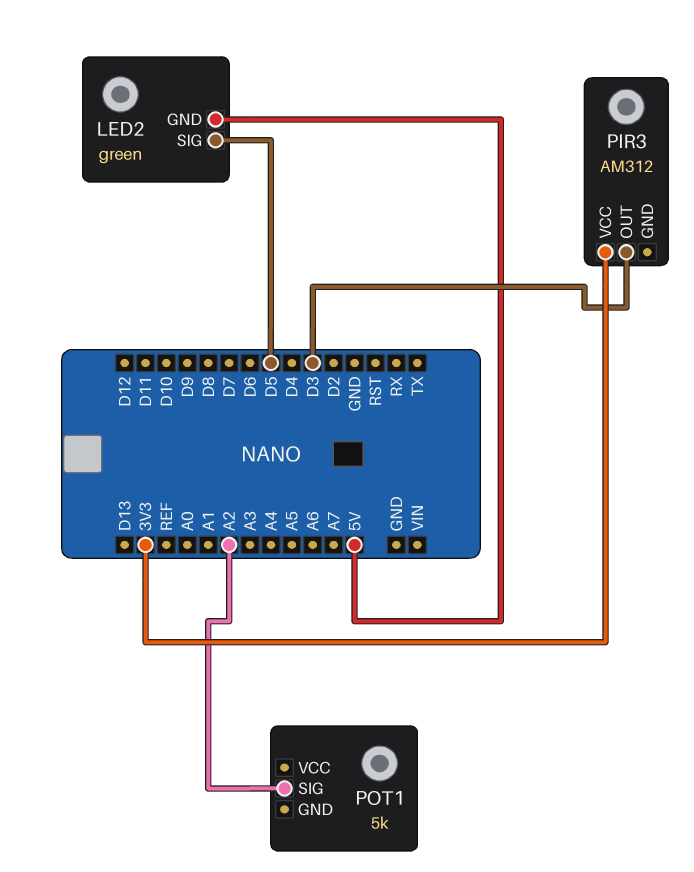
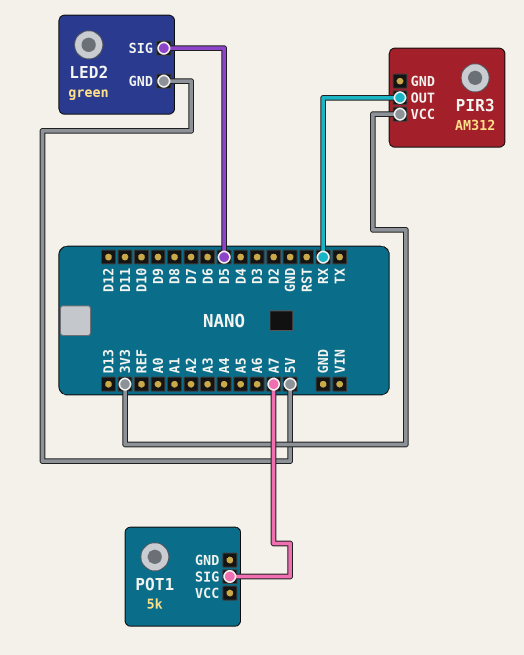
PIR3 pin OUT: D3 -> RX
POT1 pin SIG: A2 -> A7

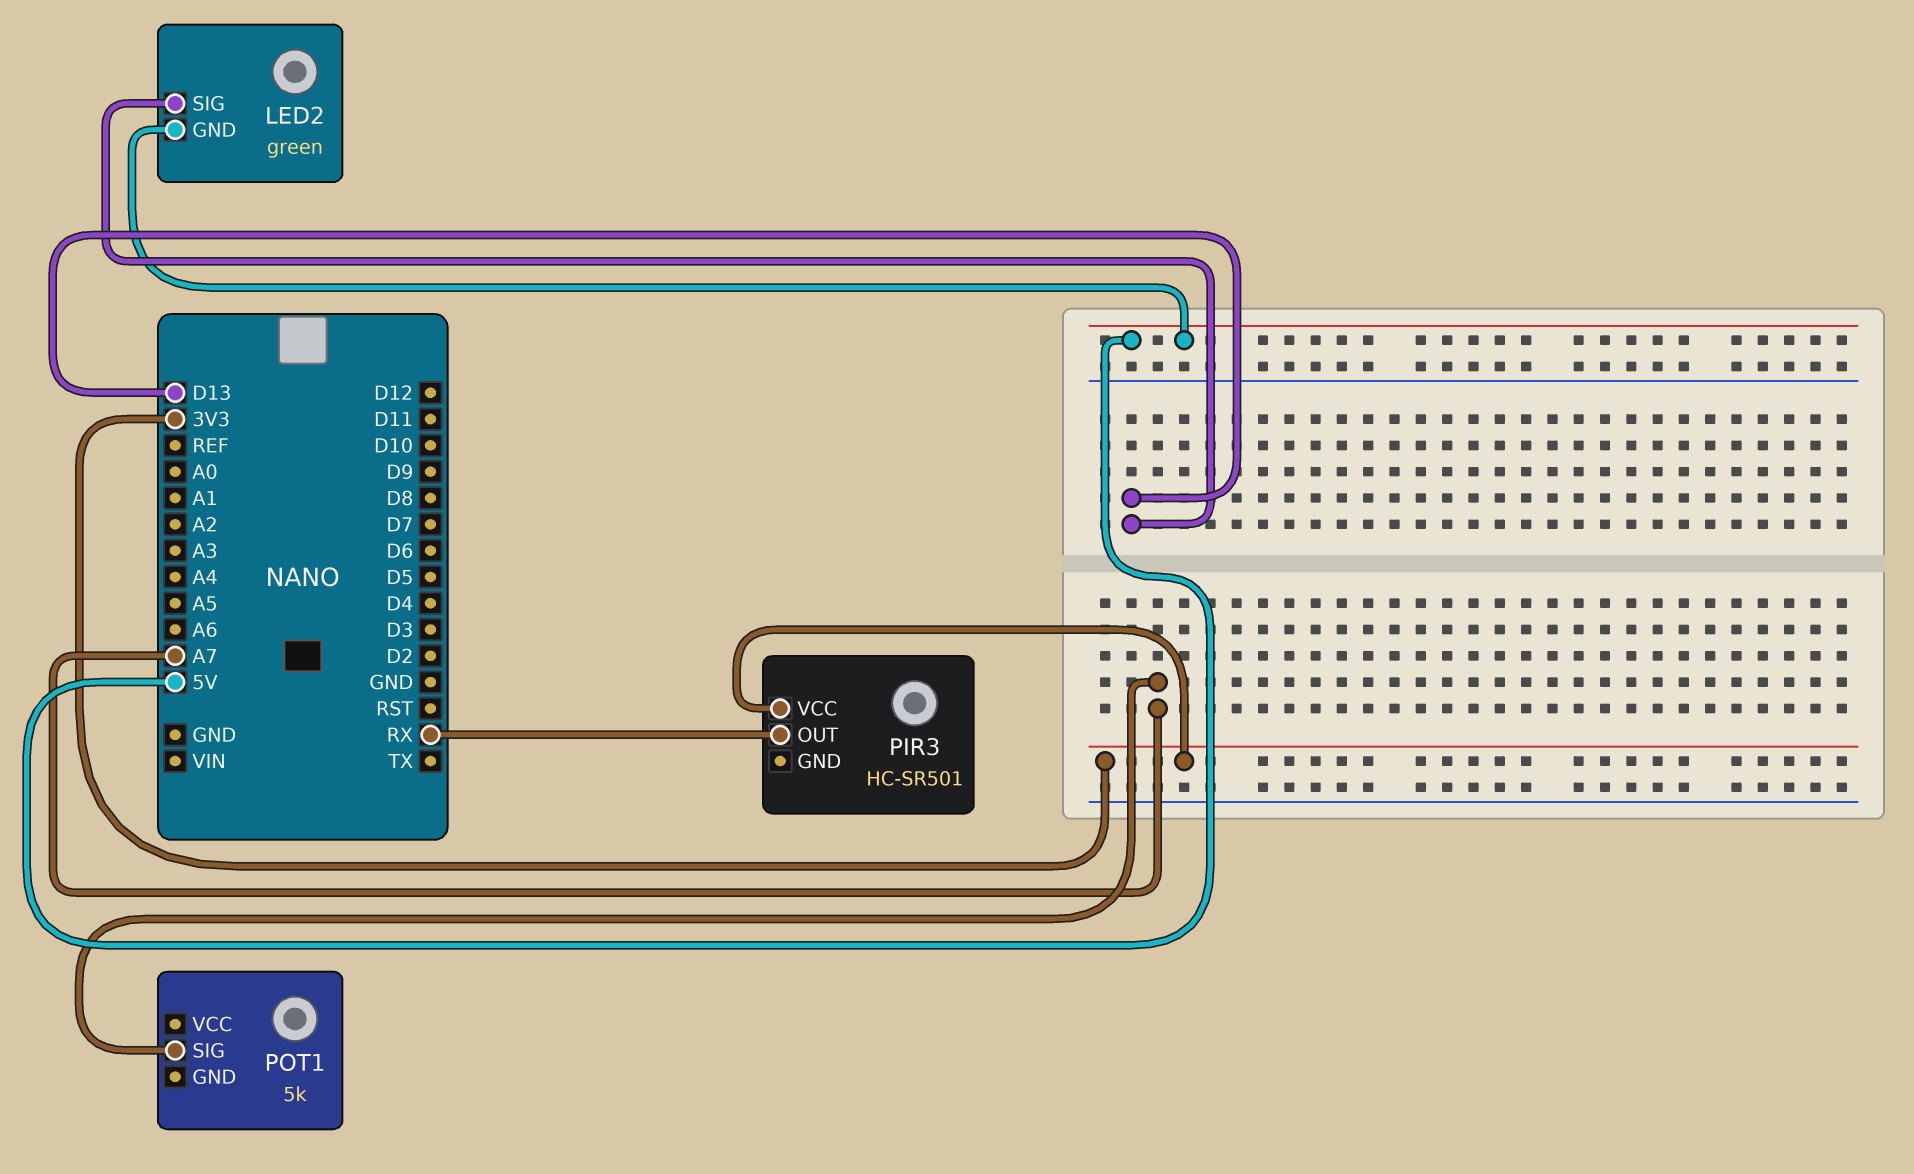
LED2 pin SIG: D5 -> D13
PIR3: AM312 -> HC-SR501

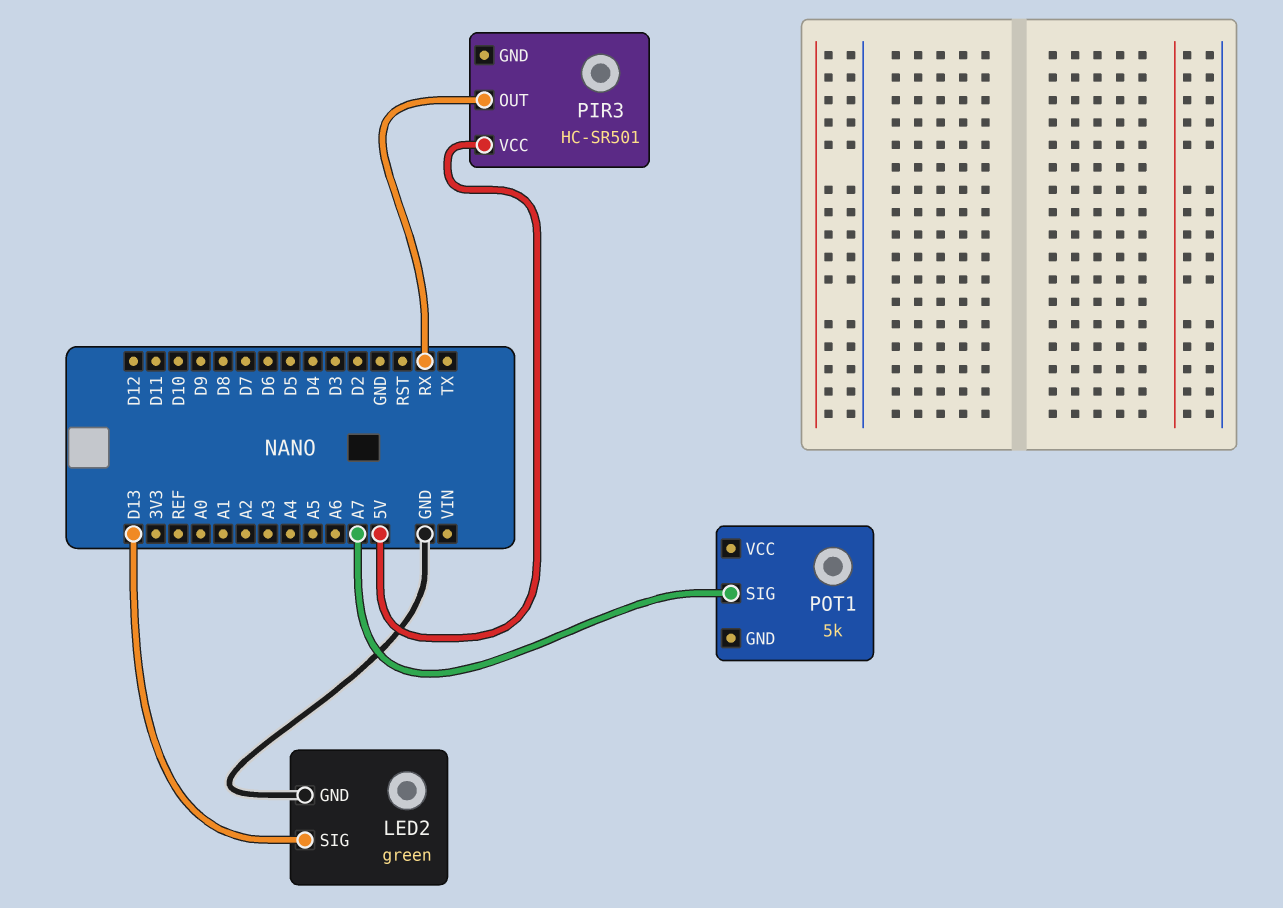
LED2 pin GND: 5V -> GND
PIR3 pin VCC: 3V3 -> 5V

